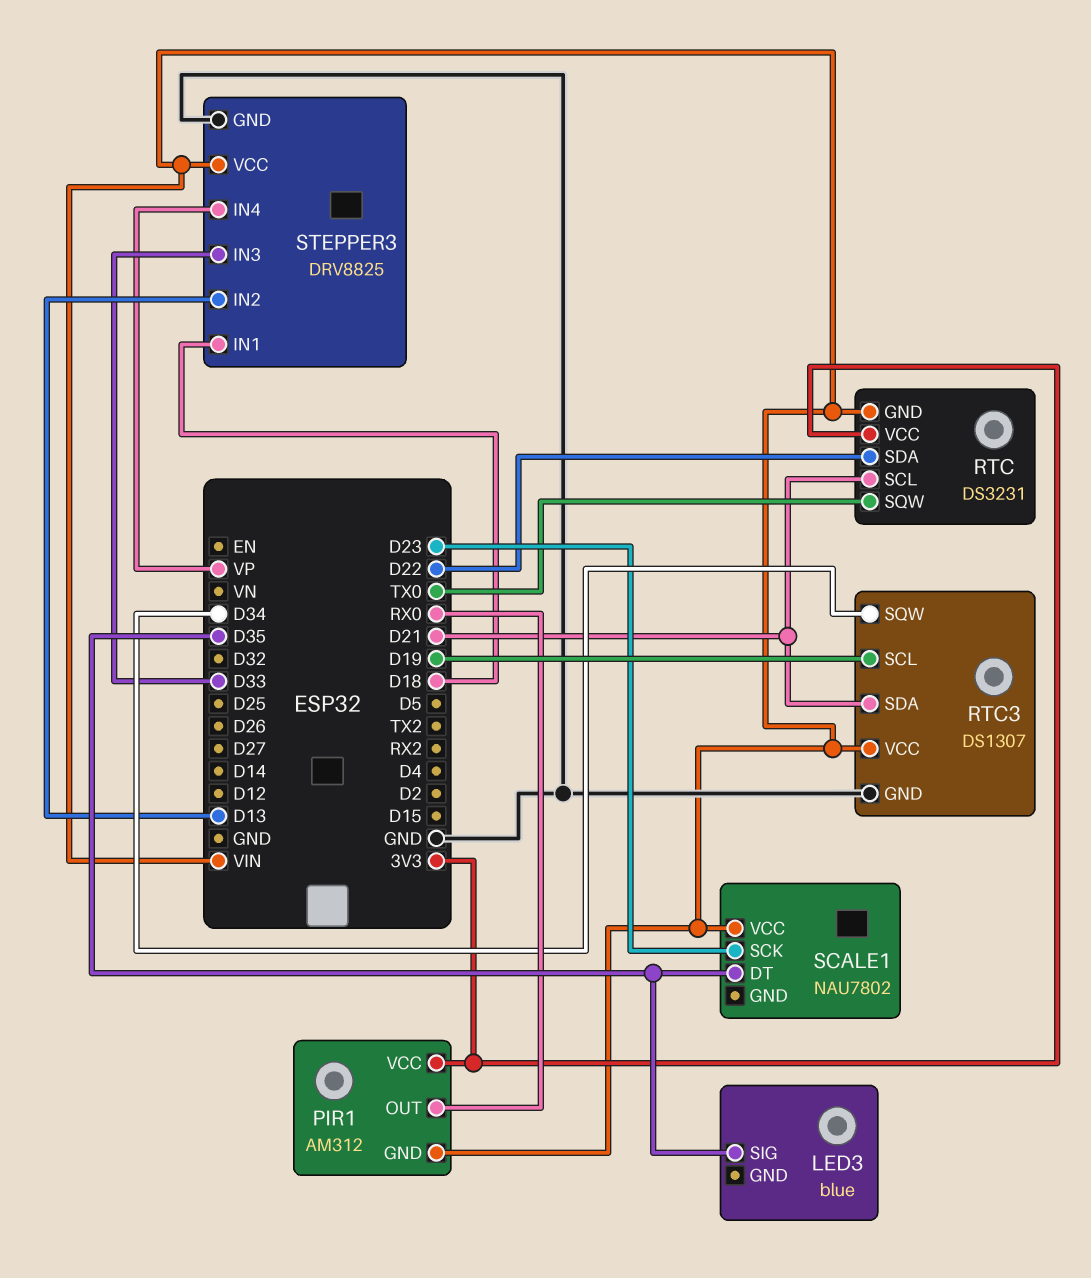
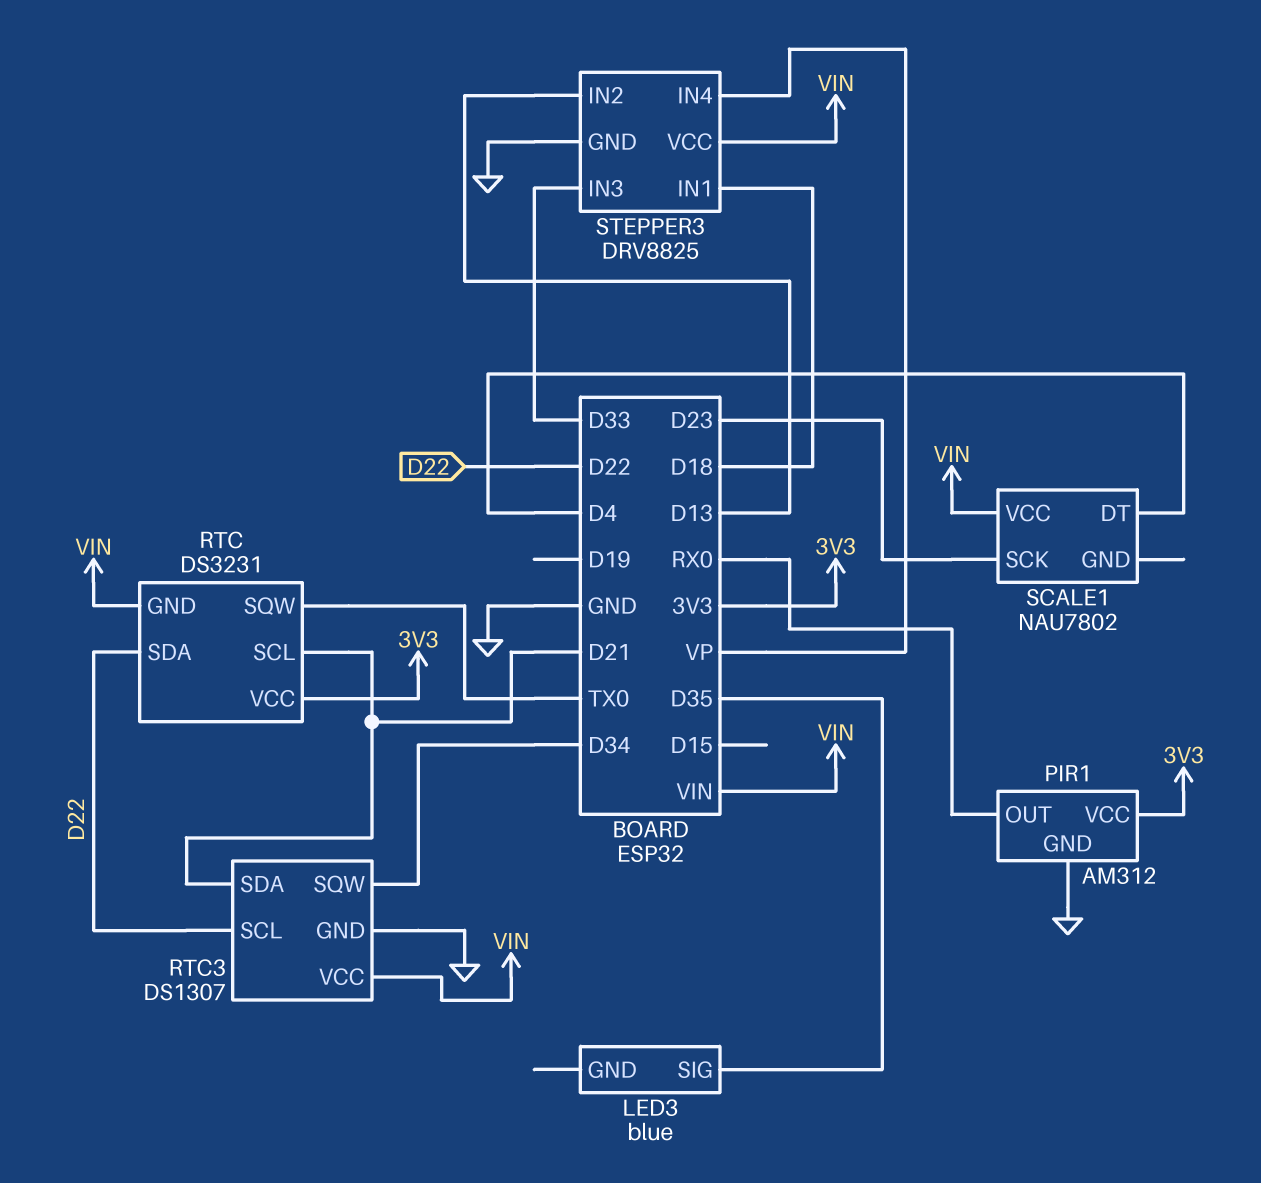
PIR1 pin GND: VIN -> GND
RTC3 pin SCL: D19 -> D22
SCALE1 pin DT: D35 -> D4

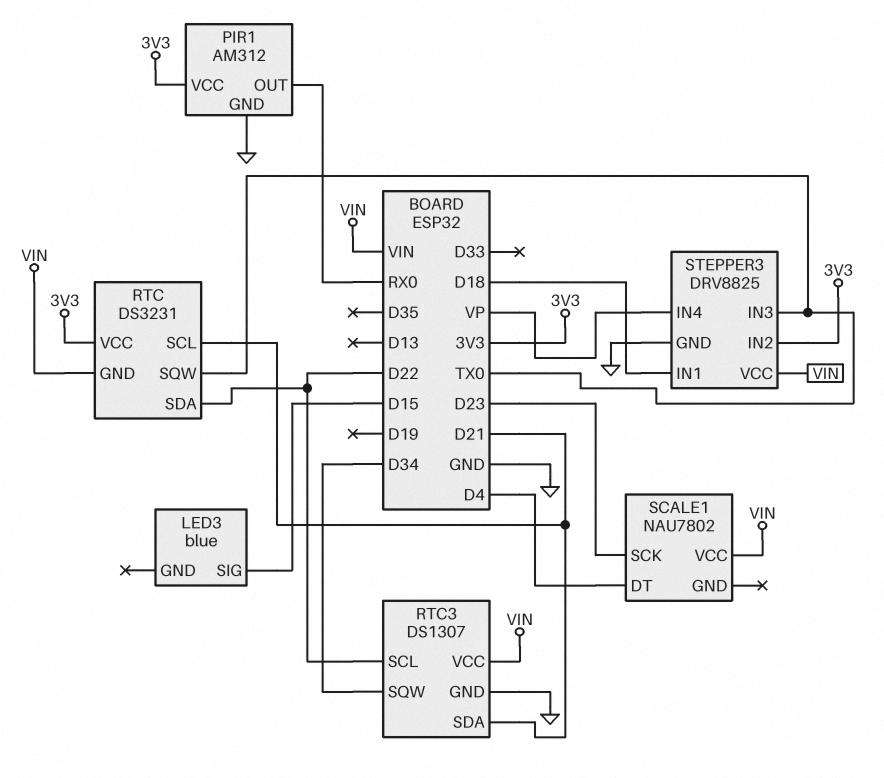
LED3 pin SIG: D35 -> D15
STEPPER3 pin IN2: D13 -> 3V3
STEPPER3 pin IN3: D33 -> TX0

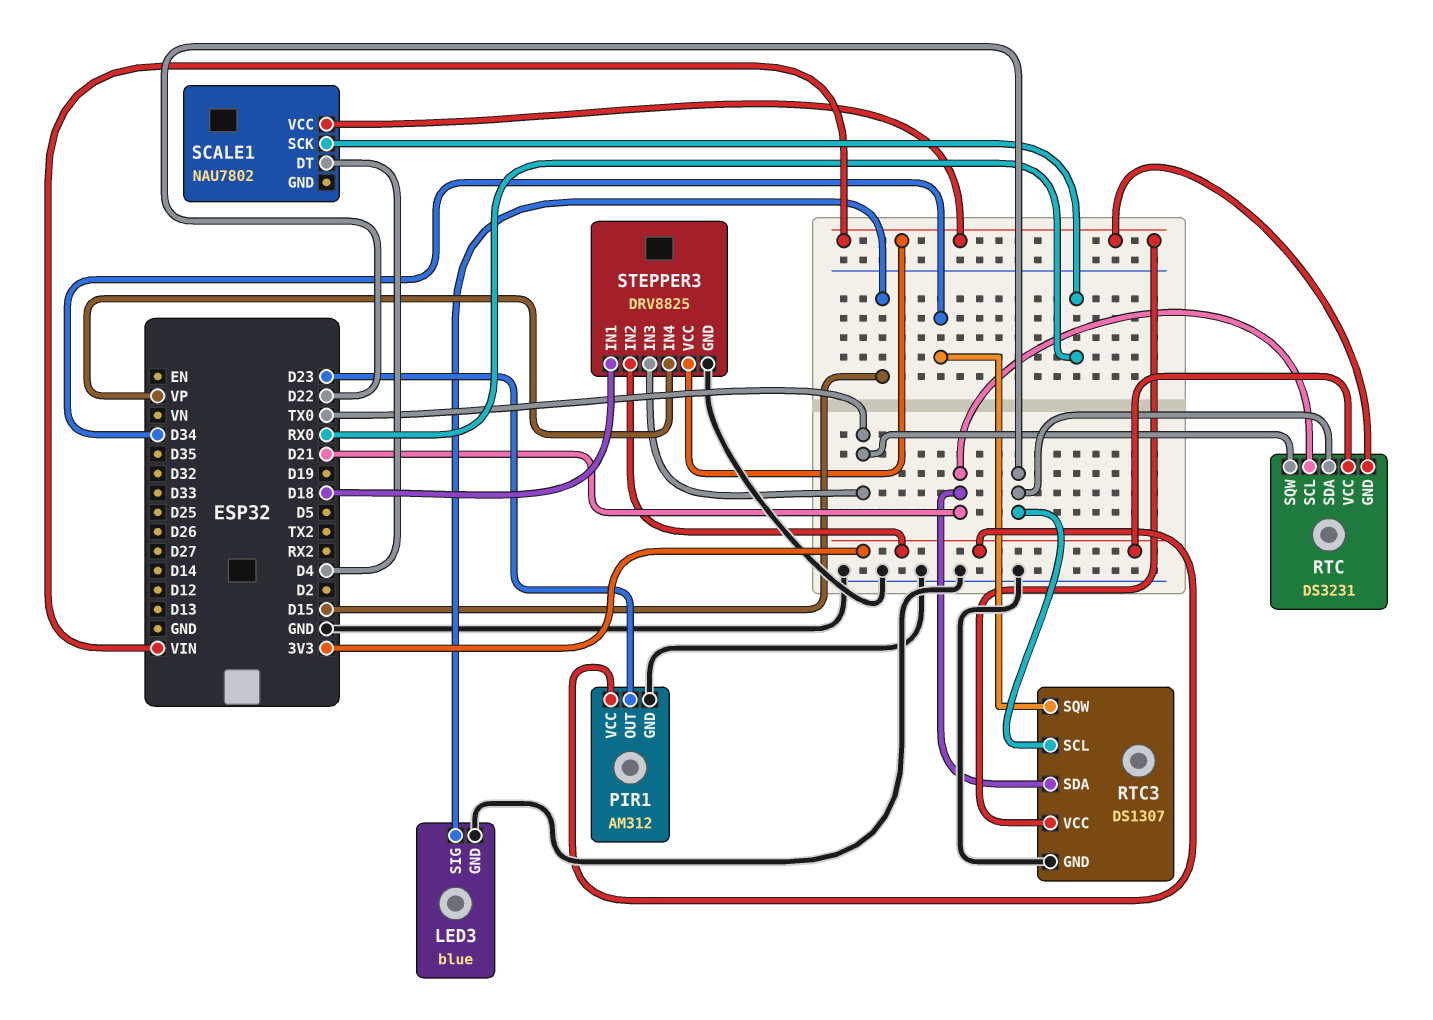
LED3 pin GND: none -> GND
PIR1 pin OUT: RX0 -> D23
SCALE1 pin SCK: D23 -> RX0

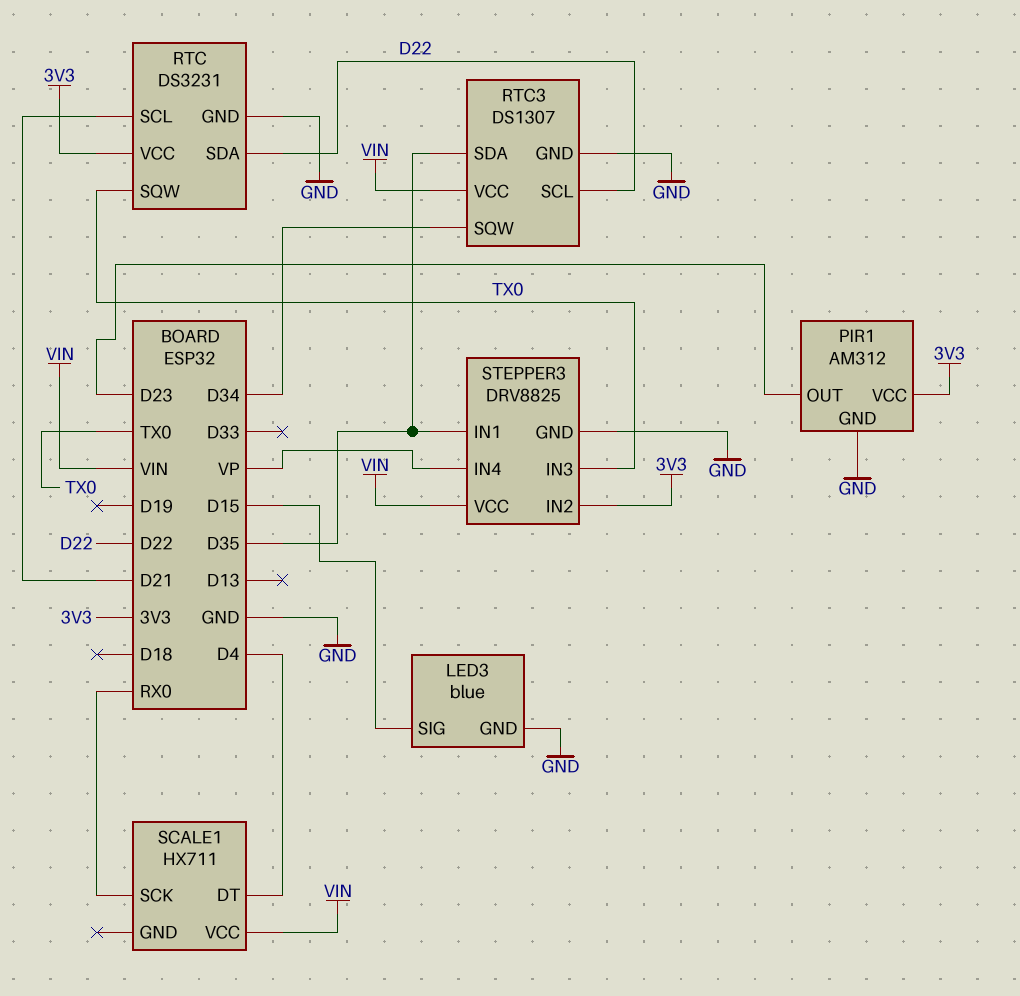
RTC pin GND: VIN -> GND
RTC3 pin SDA: D21 -> D35
SCALE1: NAU7802 -> HX711
STEPPER3 pin IN1: D18 -> D35

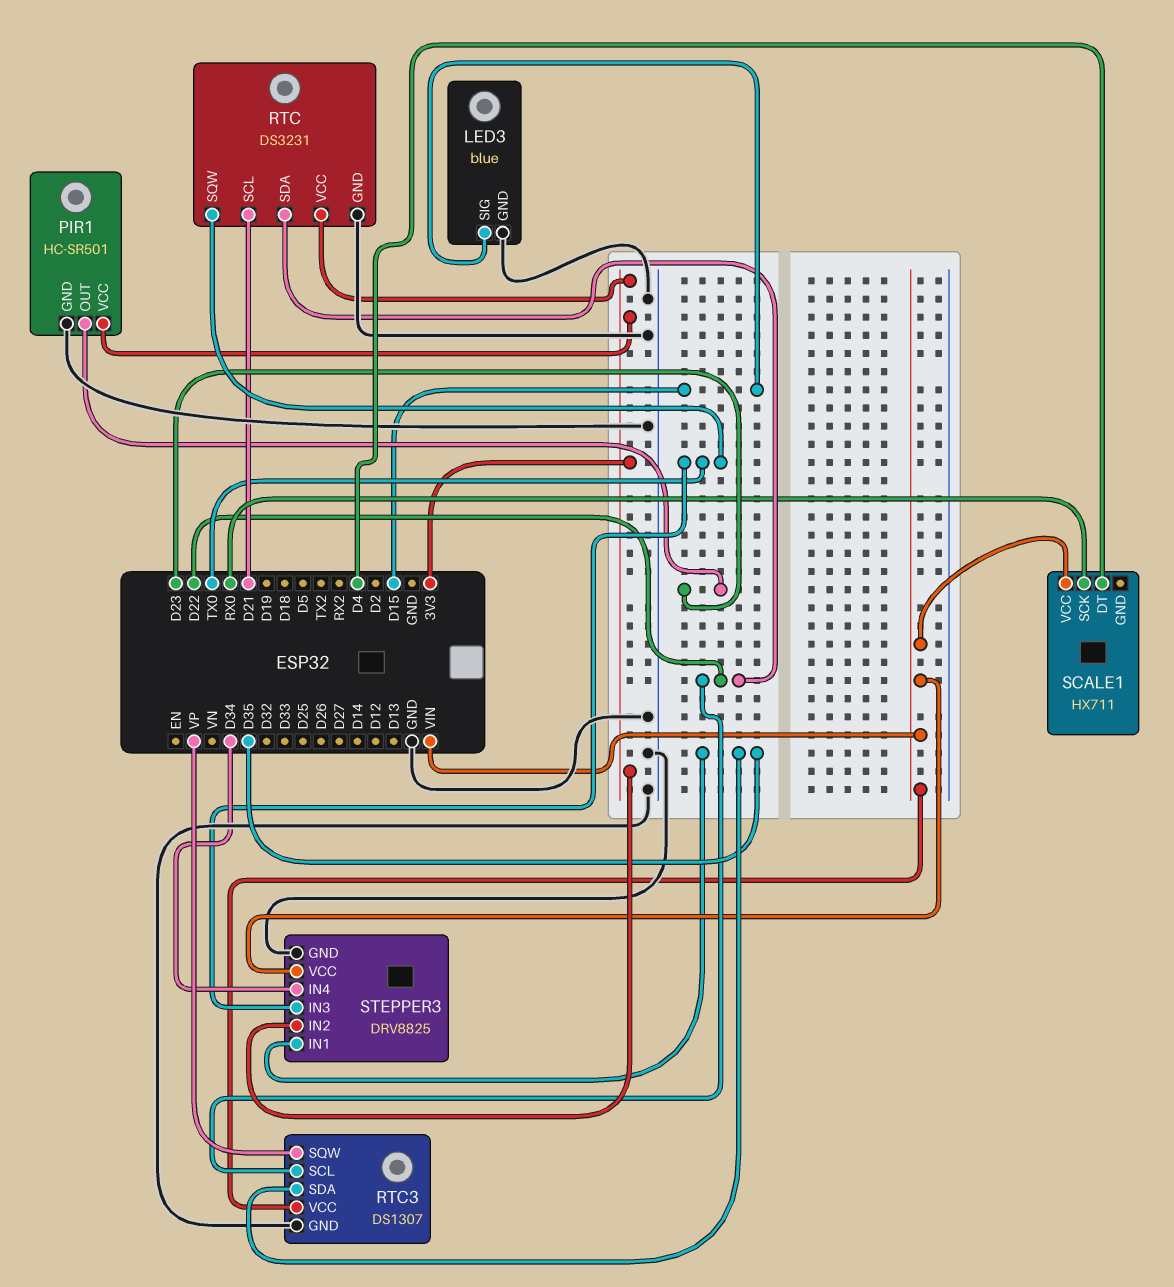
PIR1: AM312 -> HC-SR501
RTC3 pin SQW: D34 -> VP
STEPPER3 pin IN4: VP -> D34

